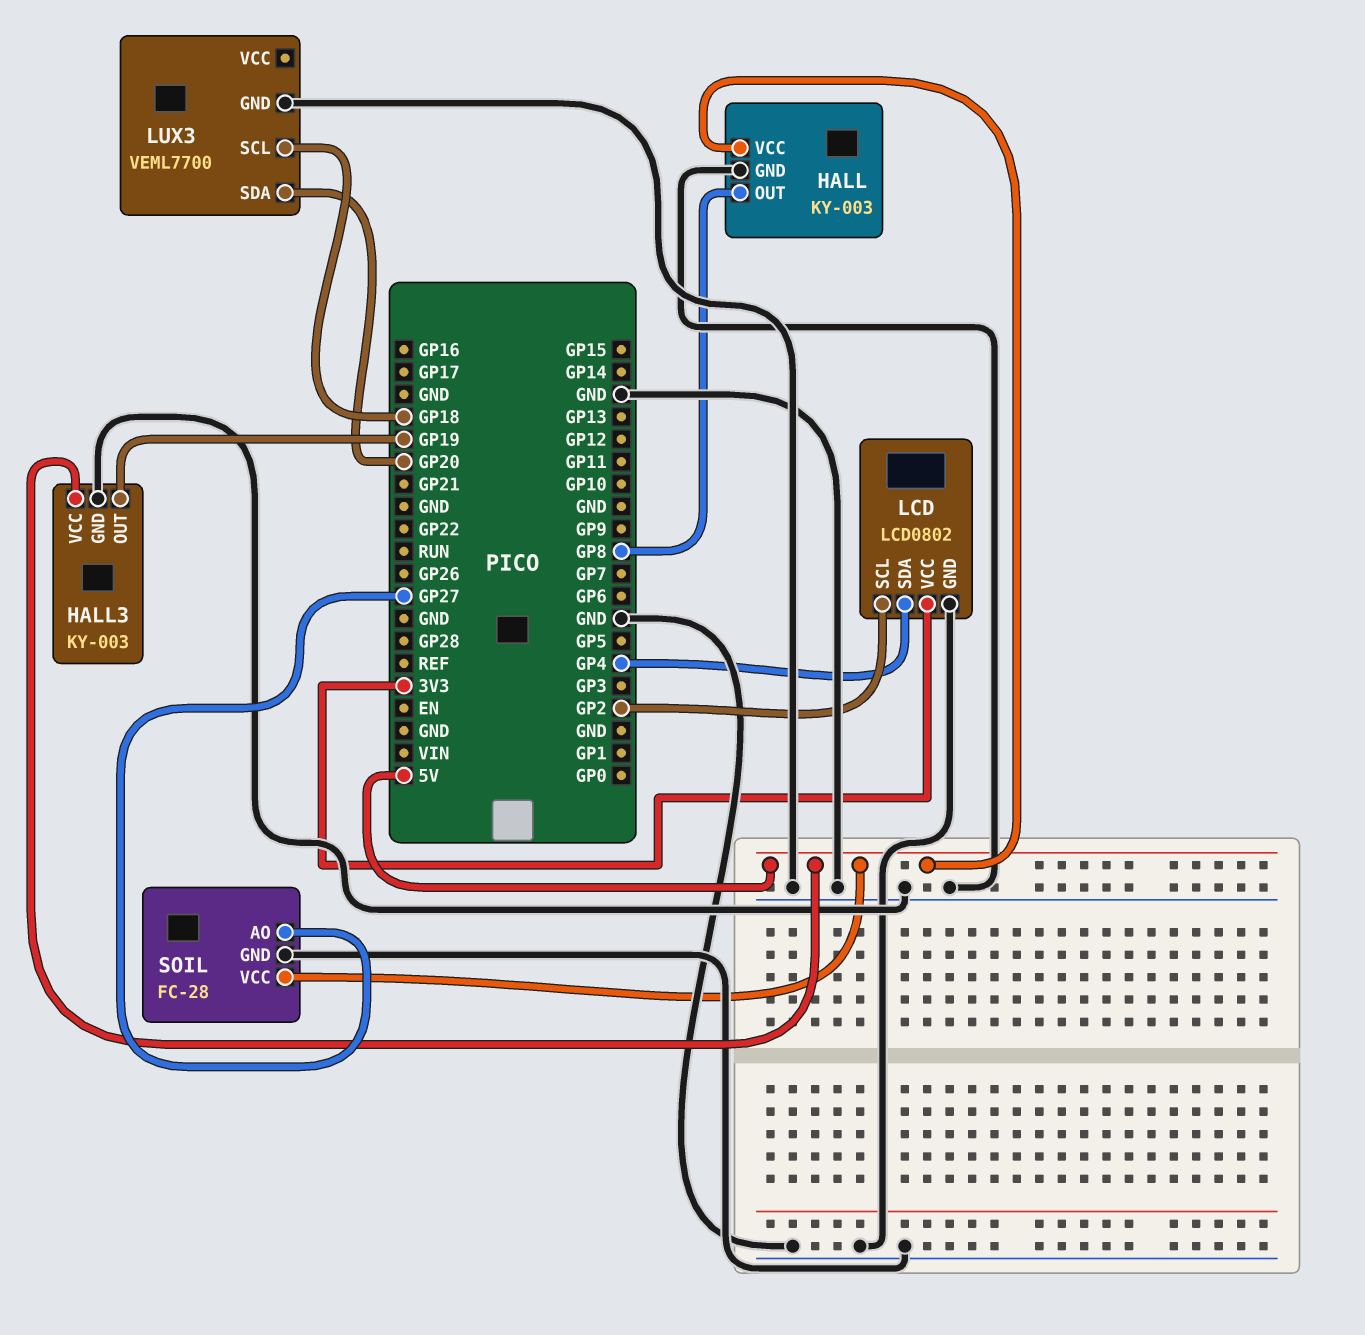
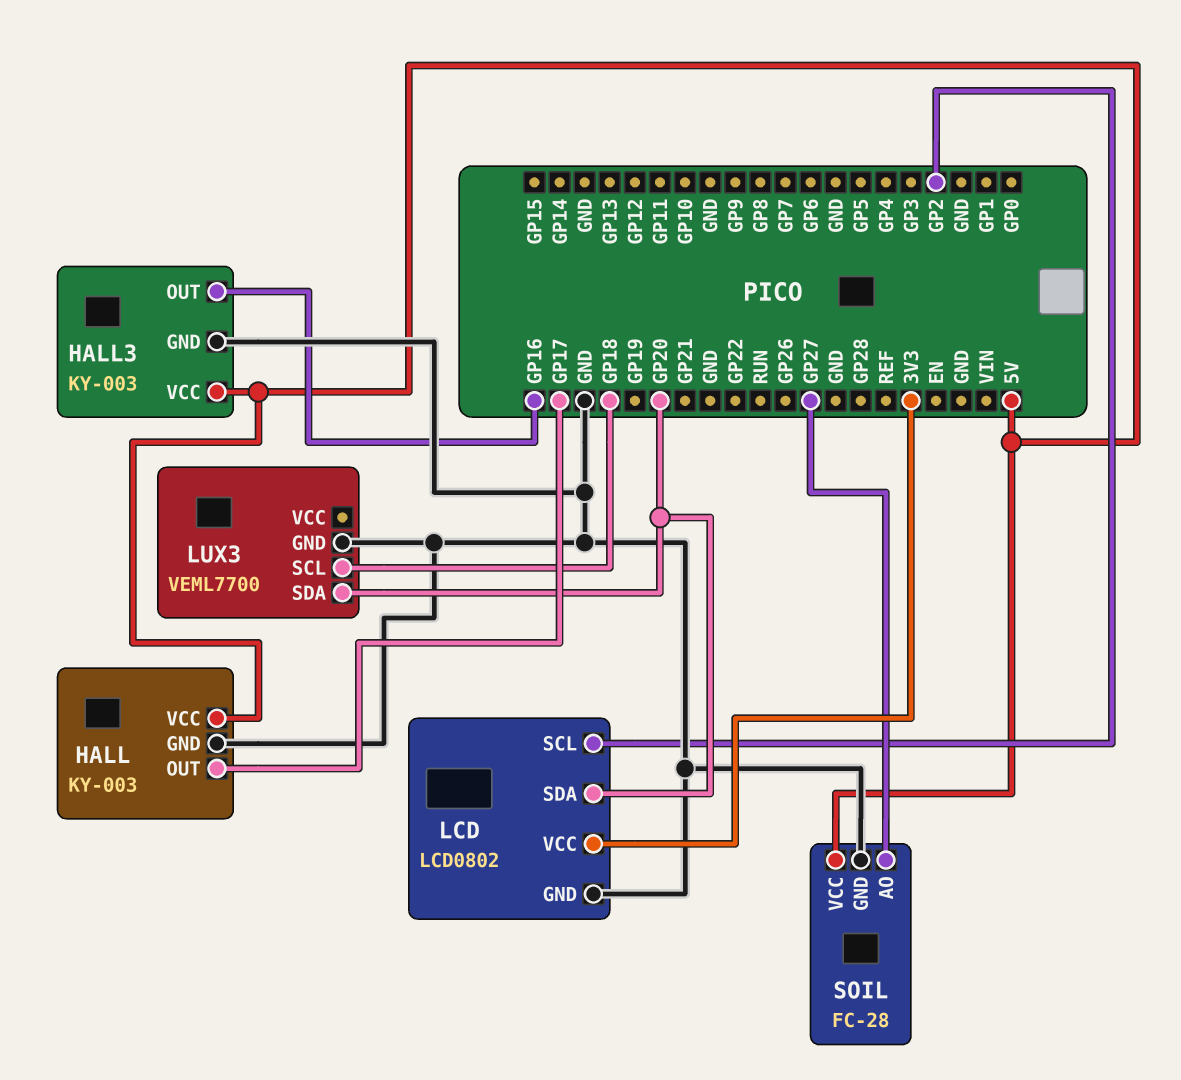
HALL pin OUT: GP8 -> GP17
HALL3 pin OUT: GP19 -> GP16
LCD pin SDA: GP4 -> GP20

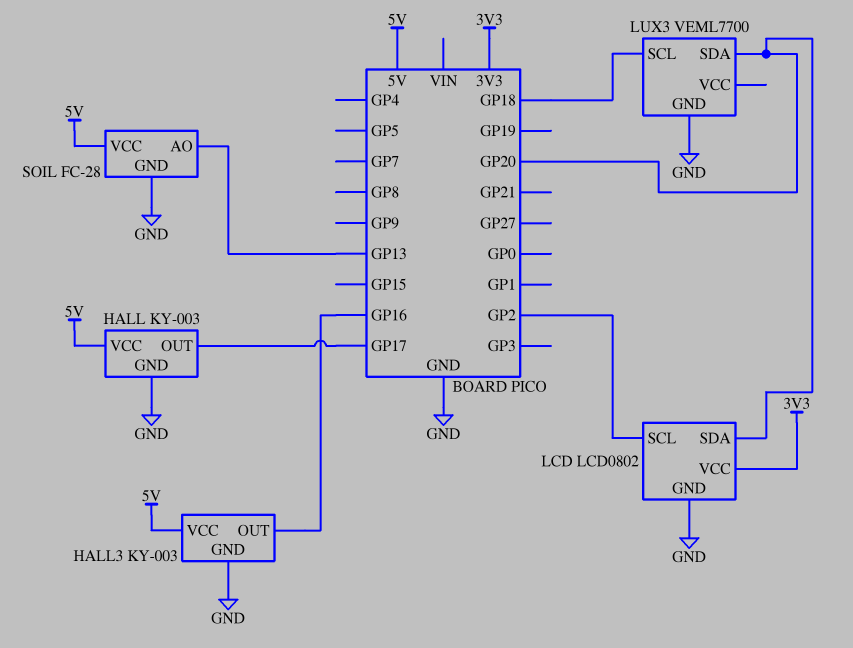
SOIL pin AO: GP27 -> GP13

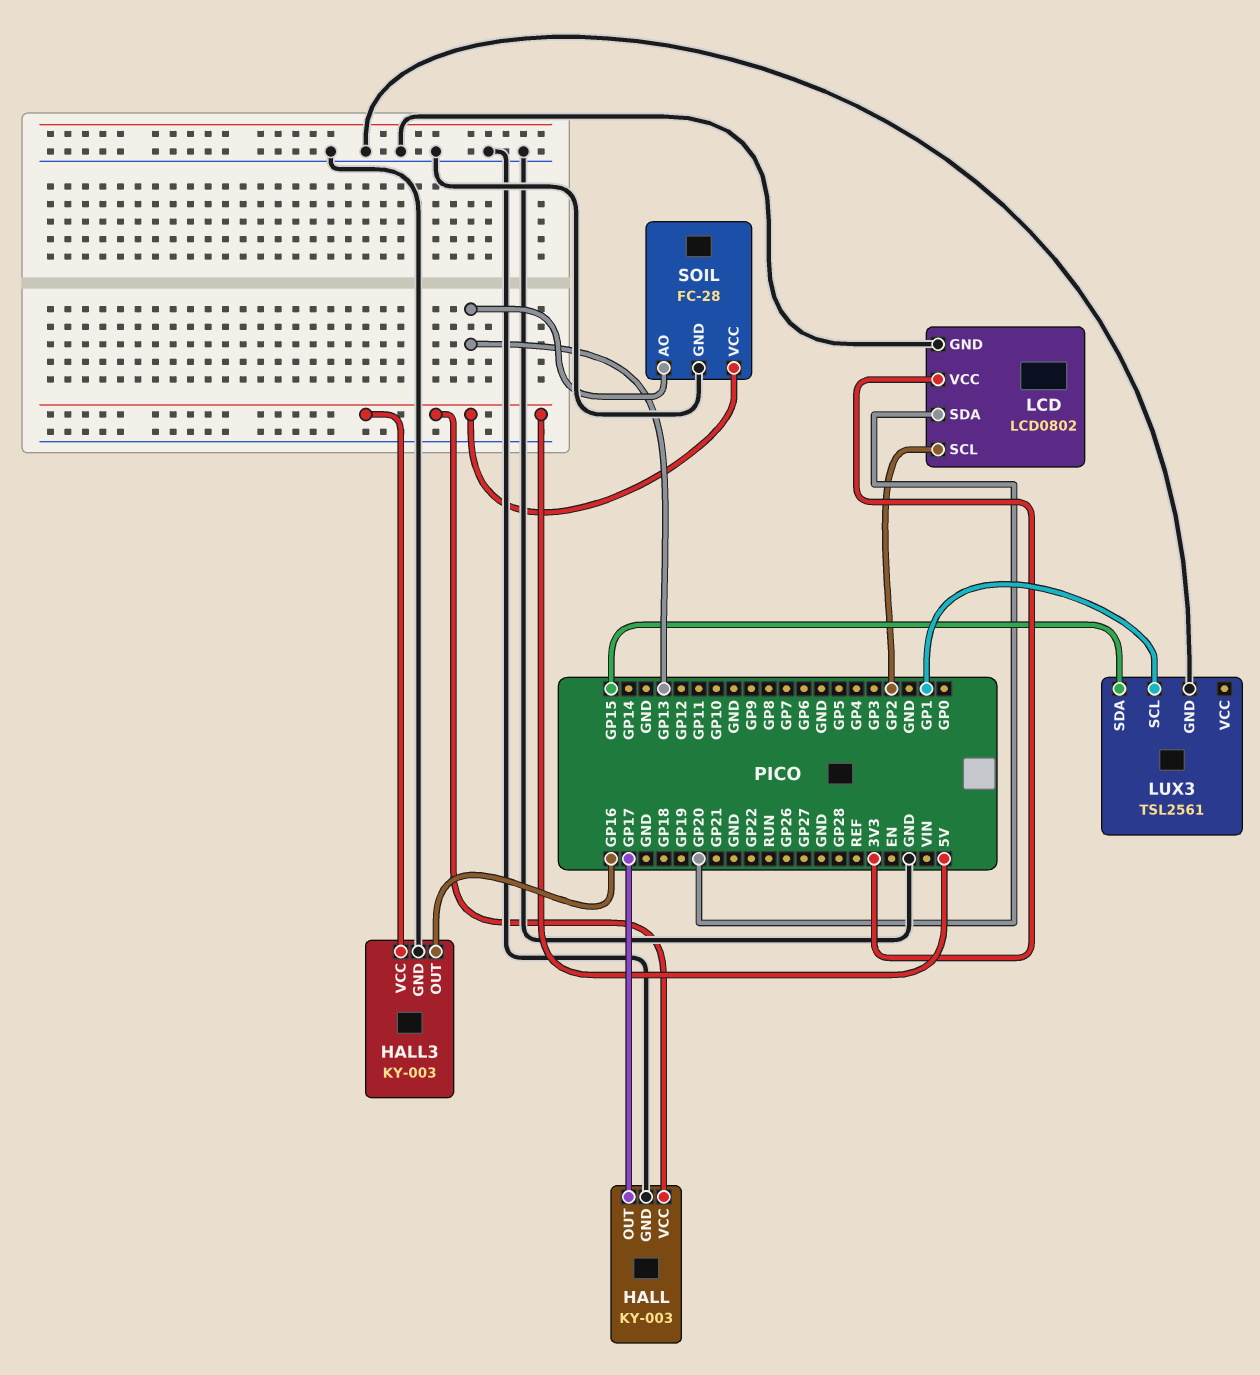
LUX3: VEML7700 -> TSL2561
LUX3 pin SCL: GP18 -> GP1
LUX3 pin SDA: GP20 -> GP15

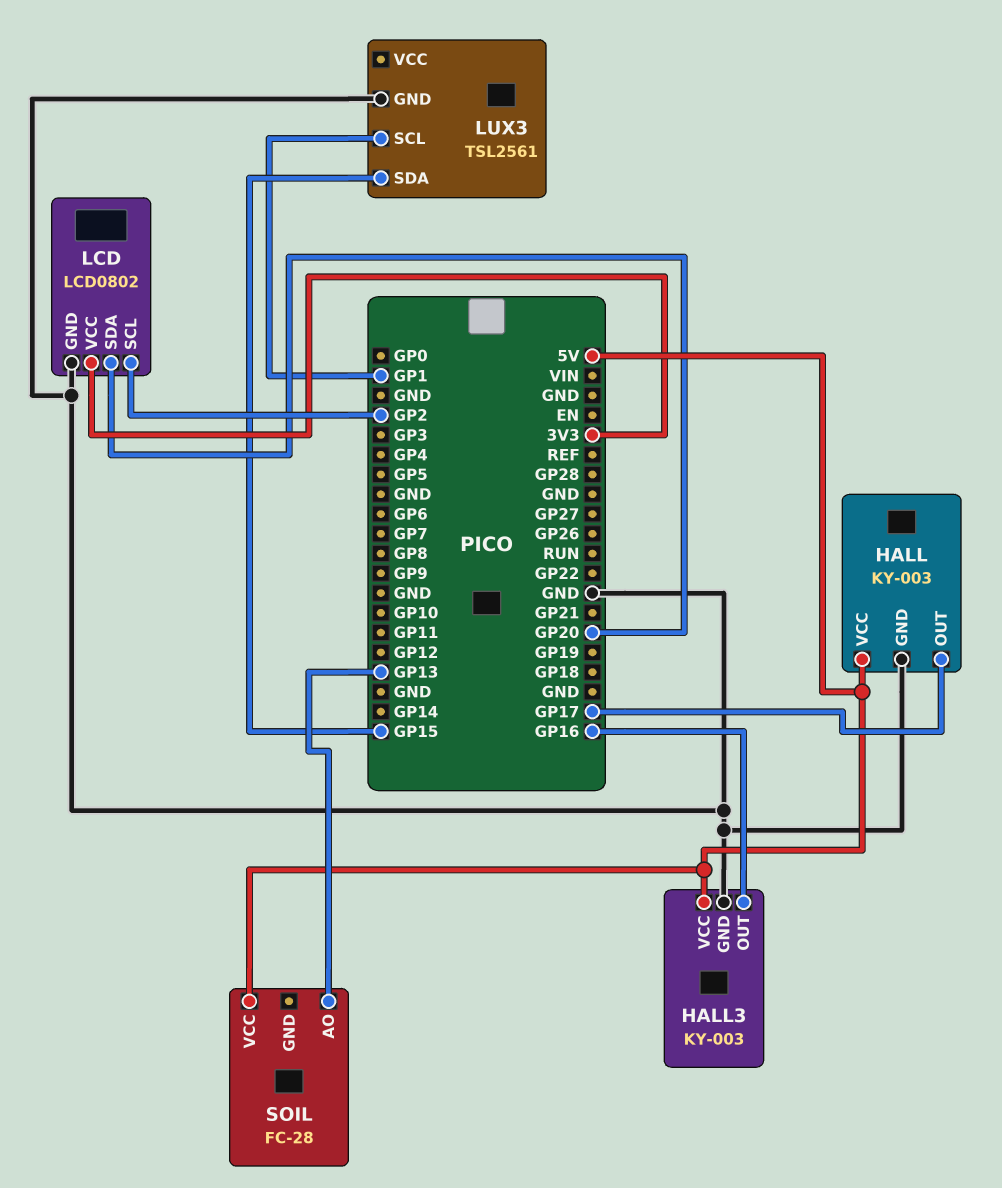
SOIL pin GND: GND -> none

